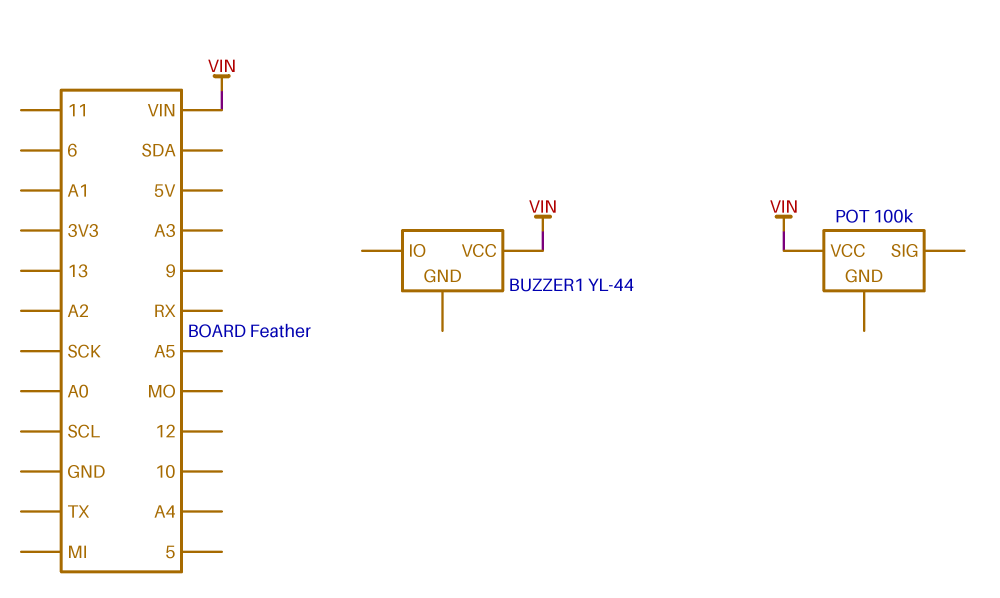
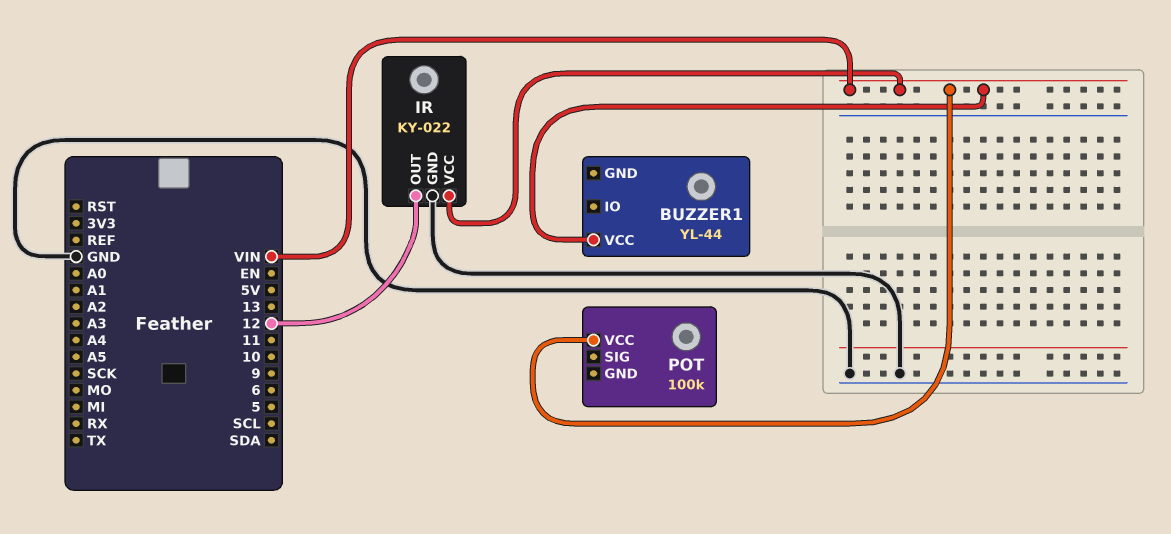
IR: none -> KY-022
IR pin GND: none -> GND
IR pin OUT: none -> 12
IR pin VCC: none -> VIN

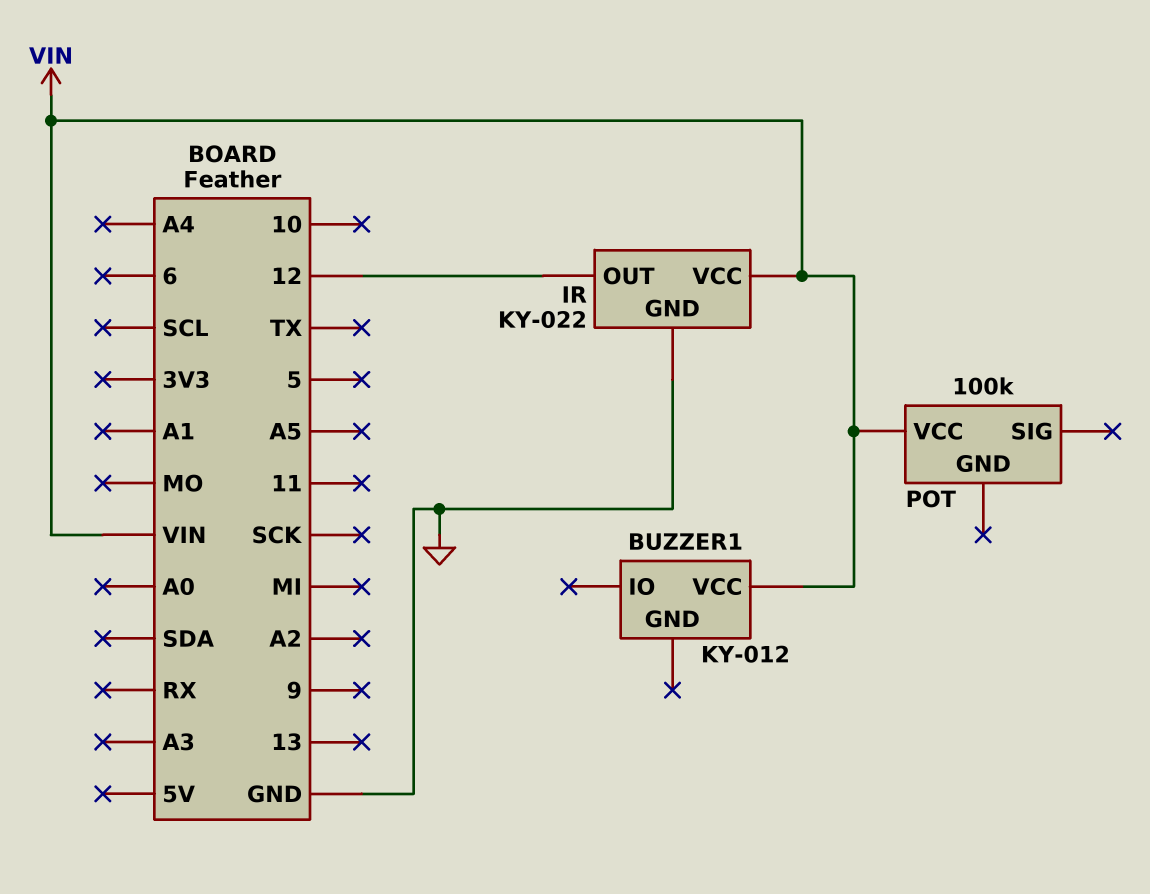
BUZZER1: YL-44 -> KY-012

